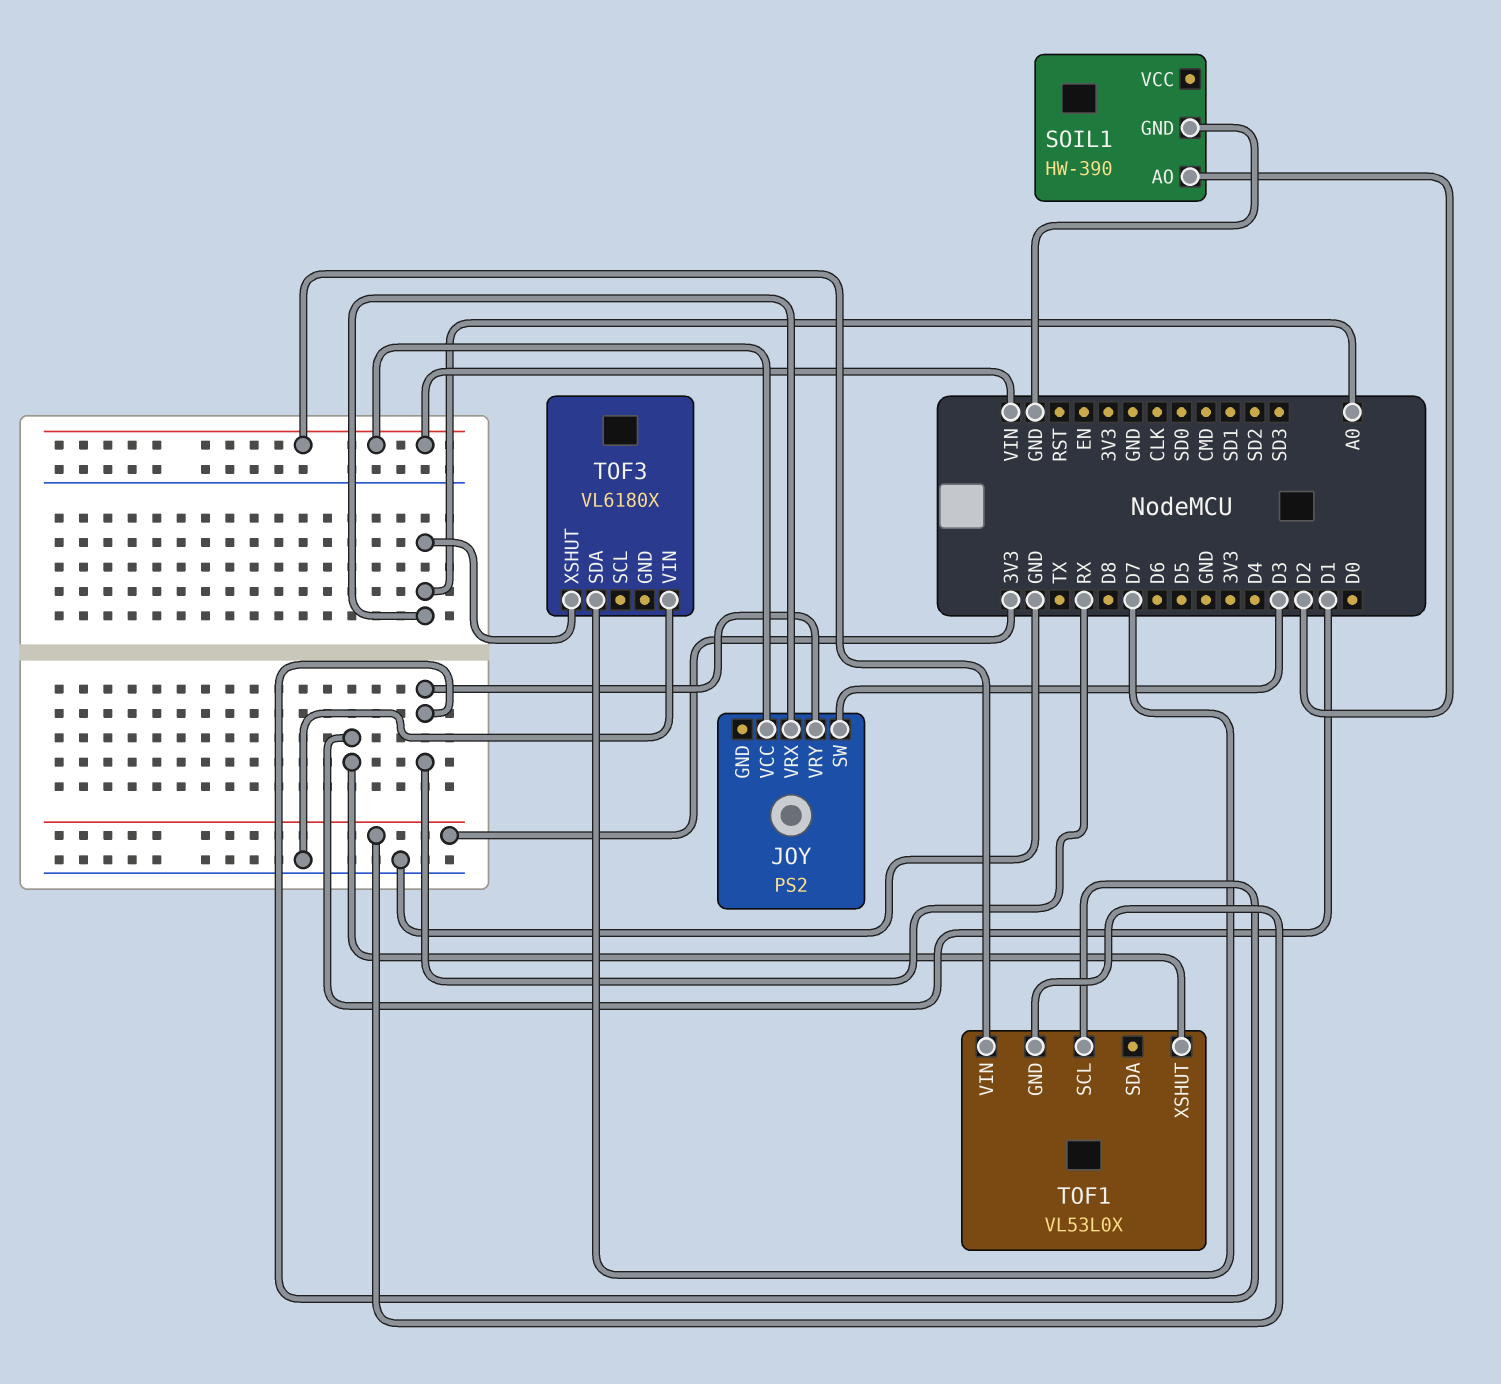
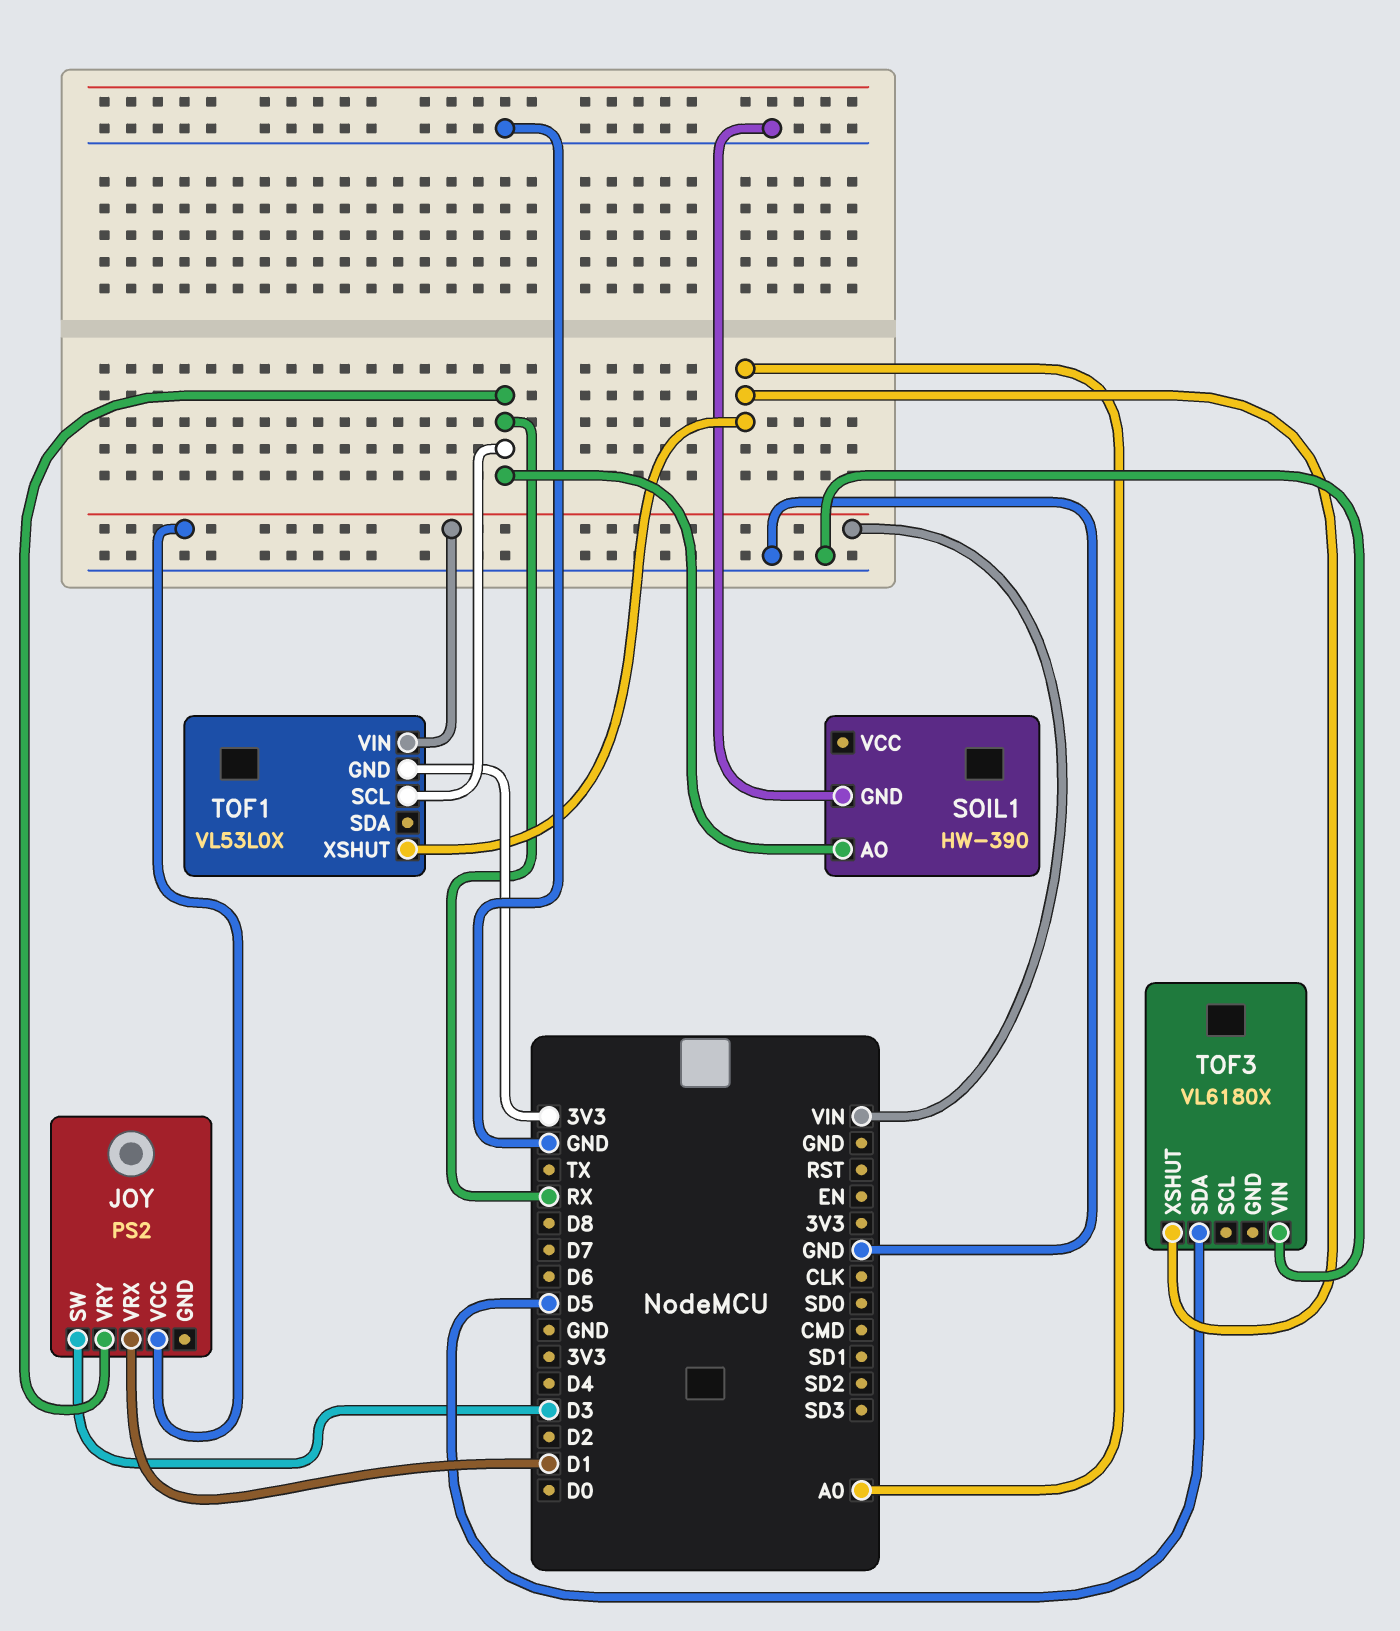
JOY pin VRX: A0 -> D1
SOIL1 pin AO: D2 -> RX
TOF1 pin XSHUT: D1 -> A0
TOF3 pin SDA: D7 -> D5

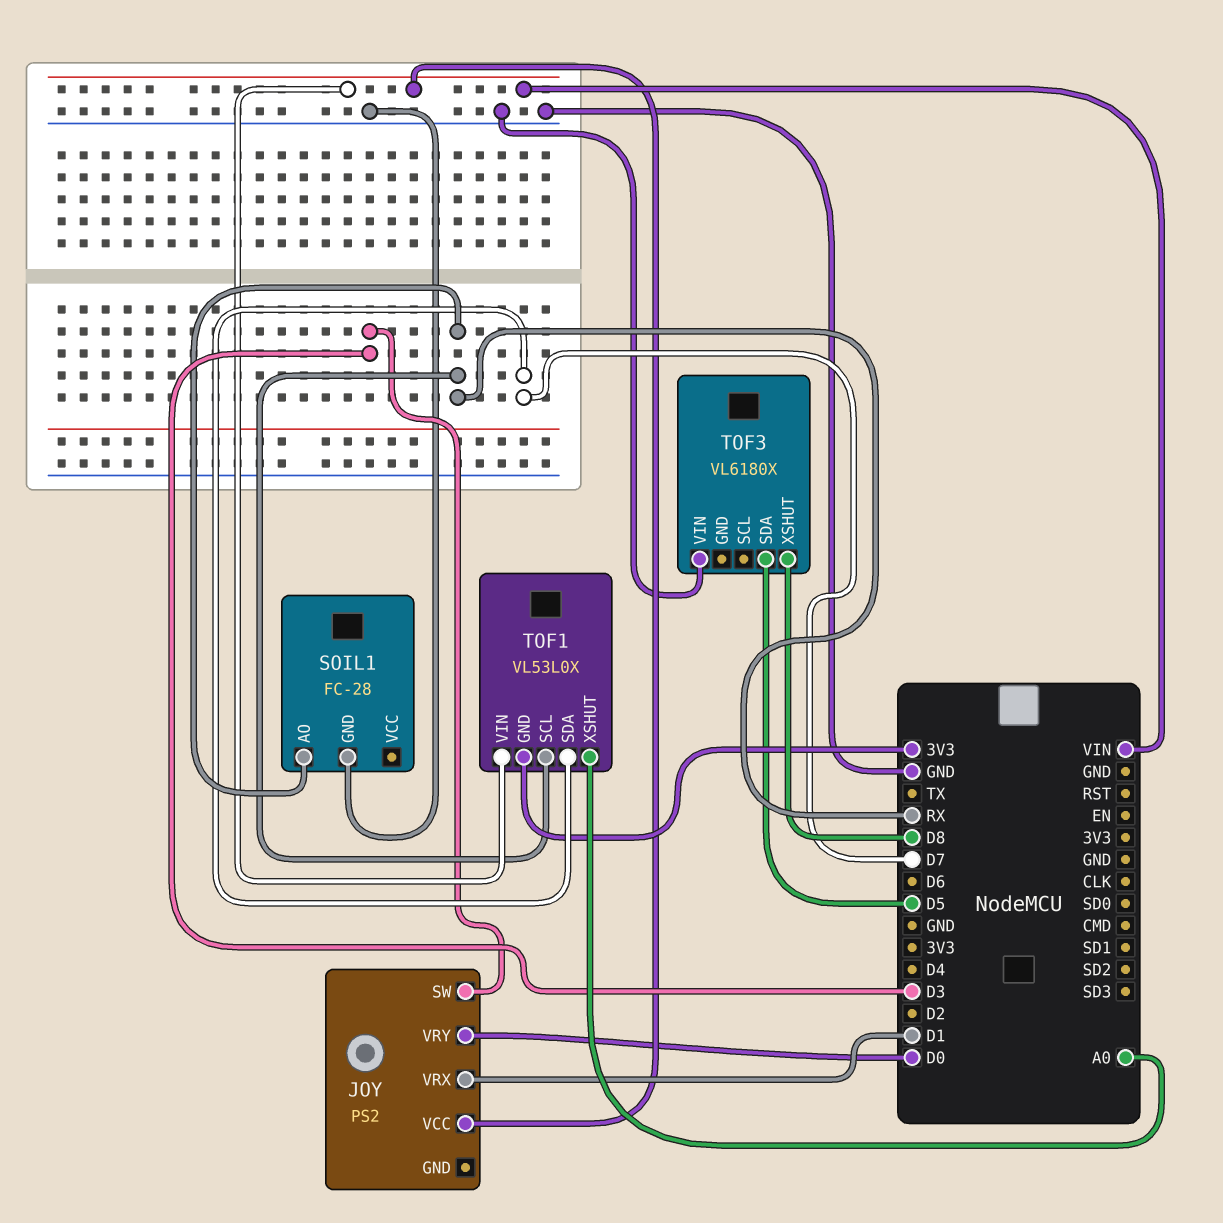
JOY pin VRY: RX -> D0
SOIL1: HW-390 -> FC-28
TOF1 pin SDA: none -> D7
TOF3 pin XSHUT: A0 -> D8

